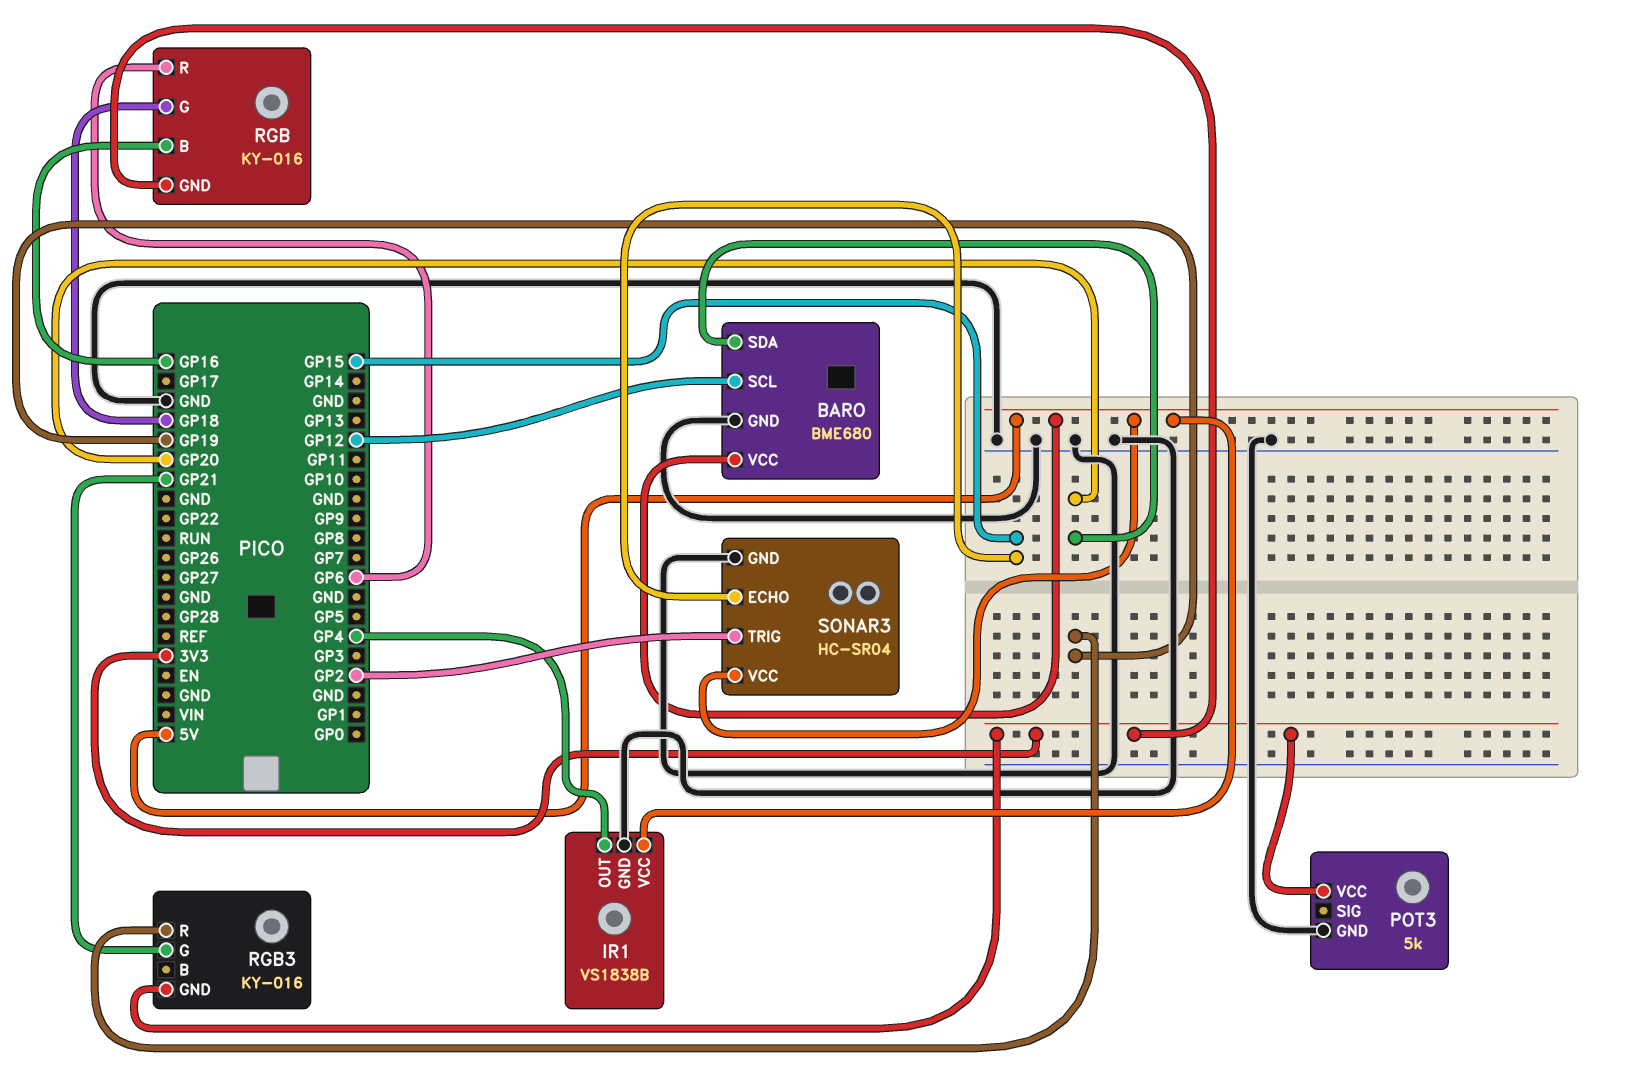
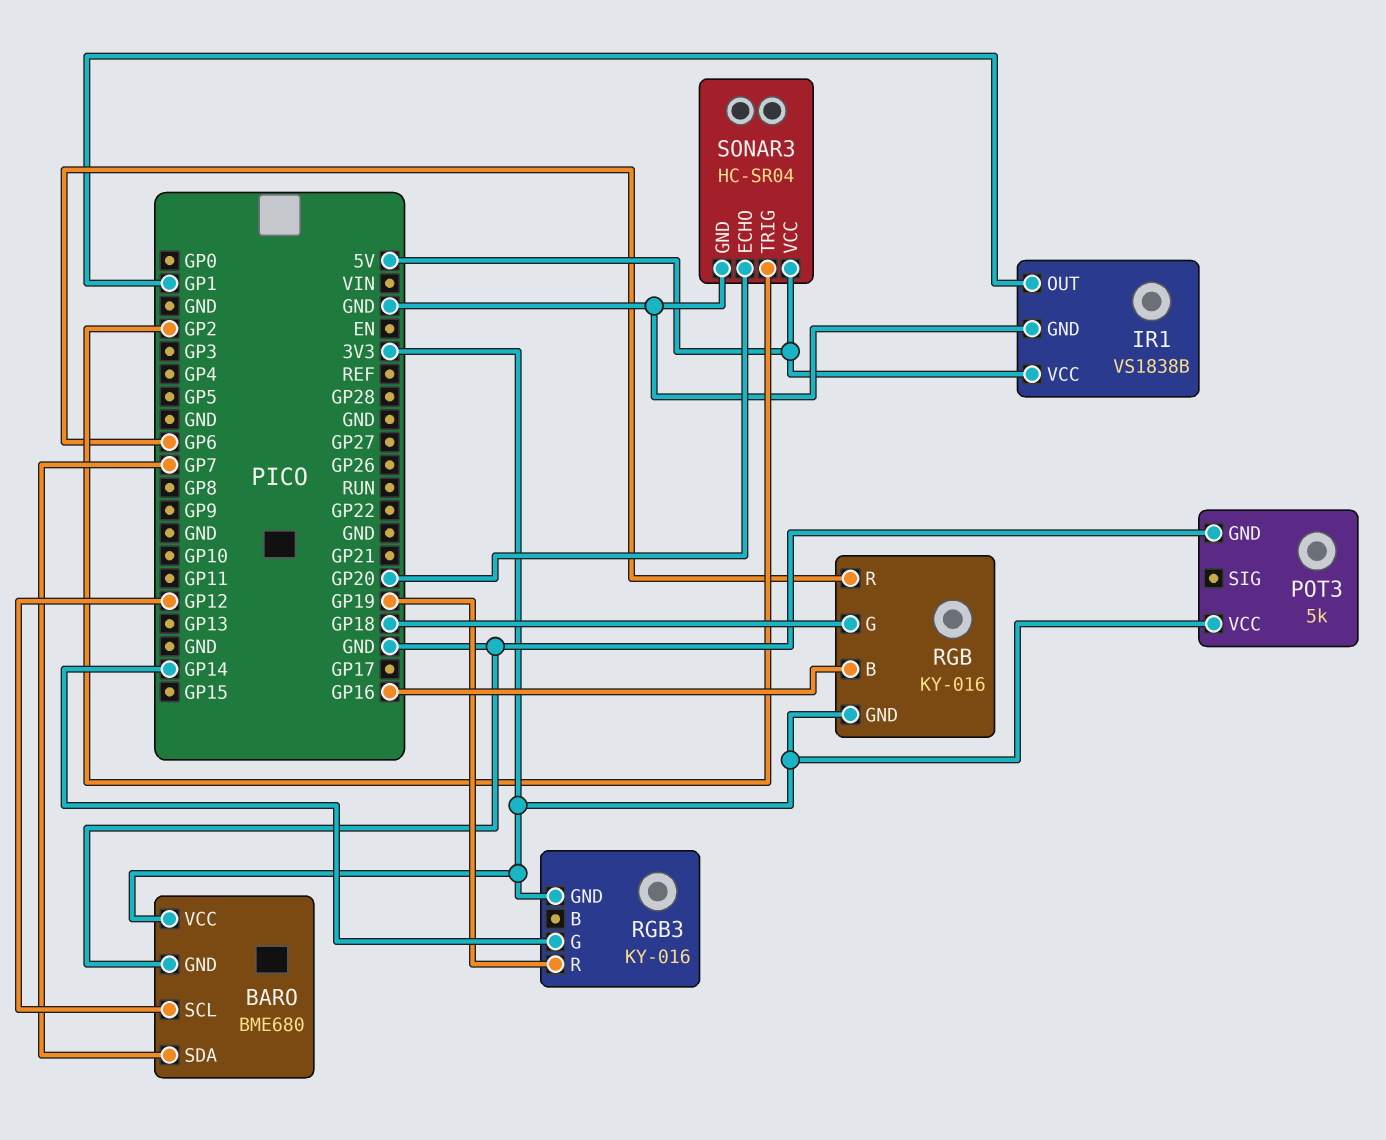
BARO pin SDA: GP20 -> GP7
BARO pin VCC: 5V -> 3V3
IR1 pin OUT: GP4 -> GP1
RGB3 pin G: GP21 -> GP14
SONAR3 pin ECHO: GP15 -> GP20

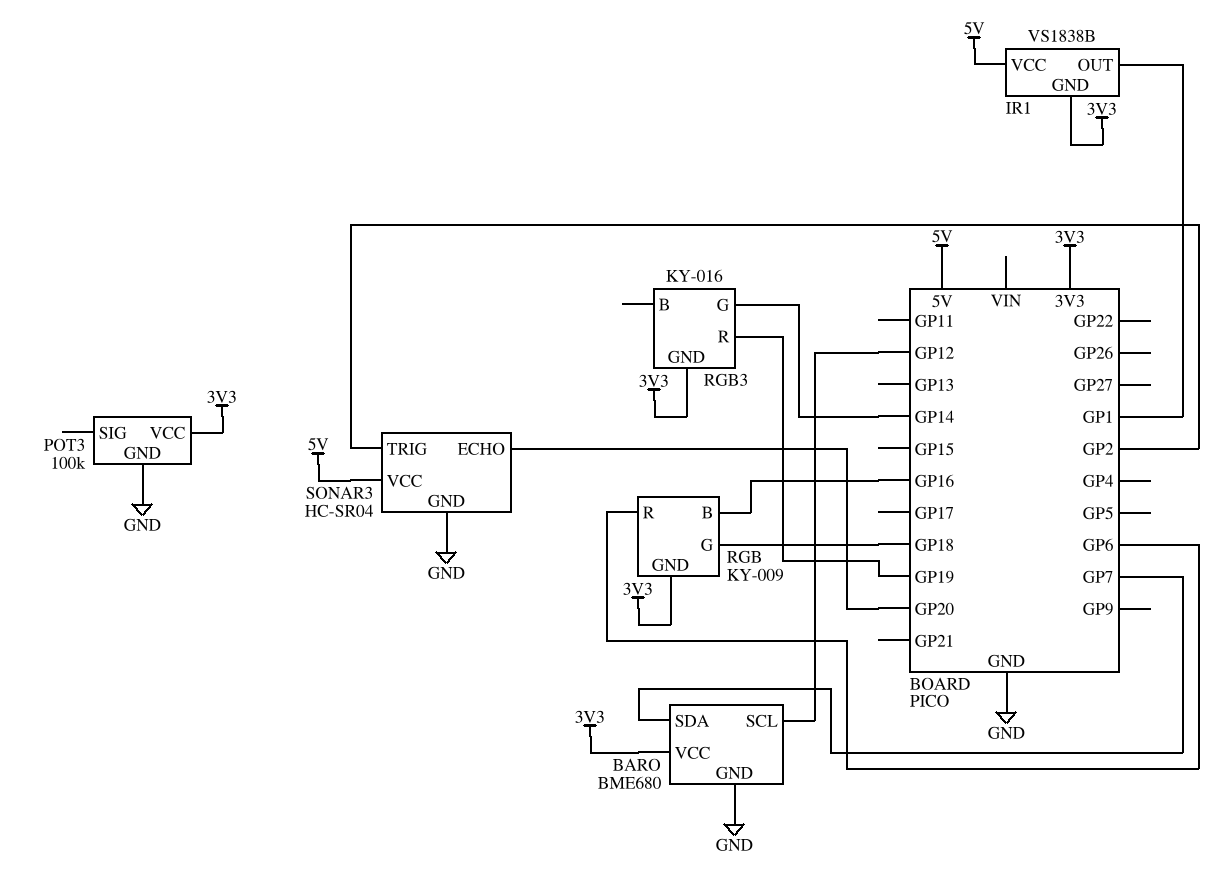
IR1 pin GND: GND -> 3V3
POT3: 5k -> 100k
RGB: KY-016 -> KY-009

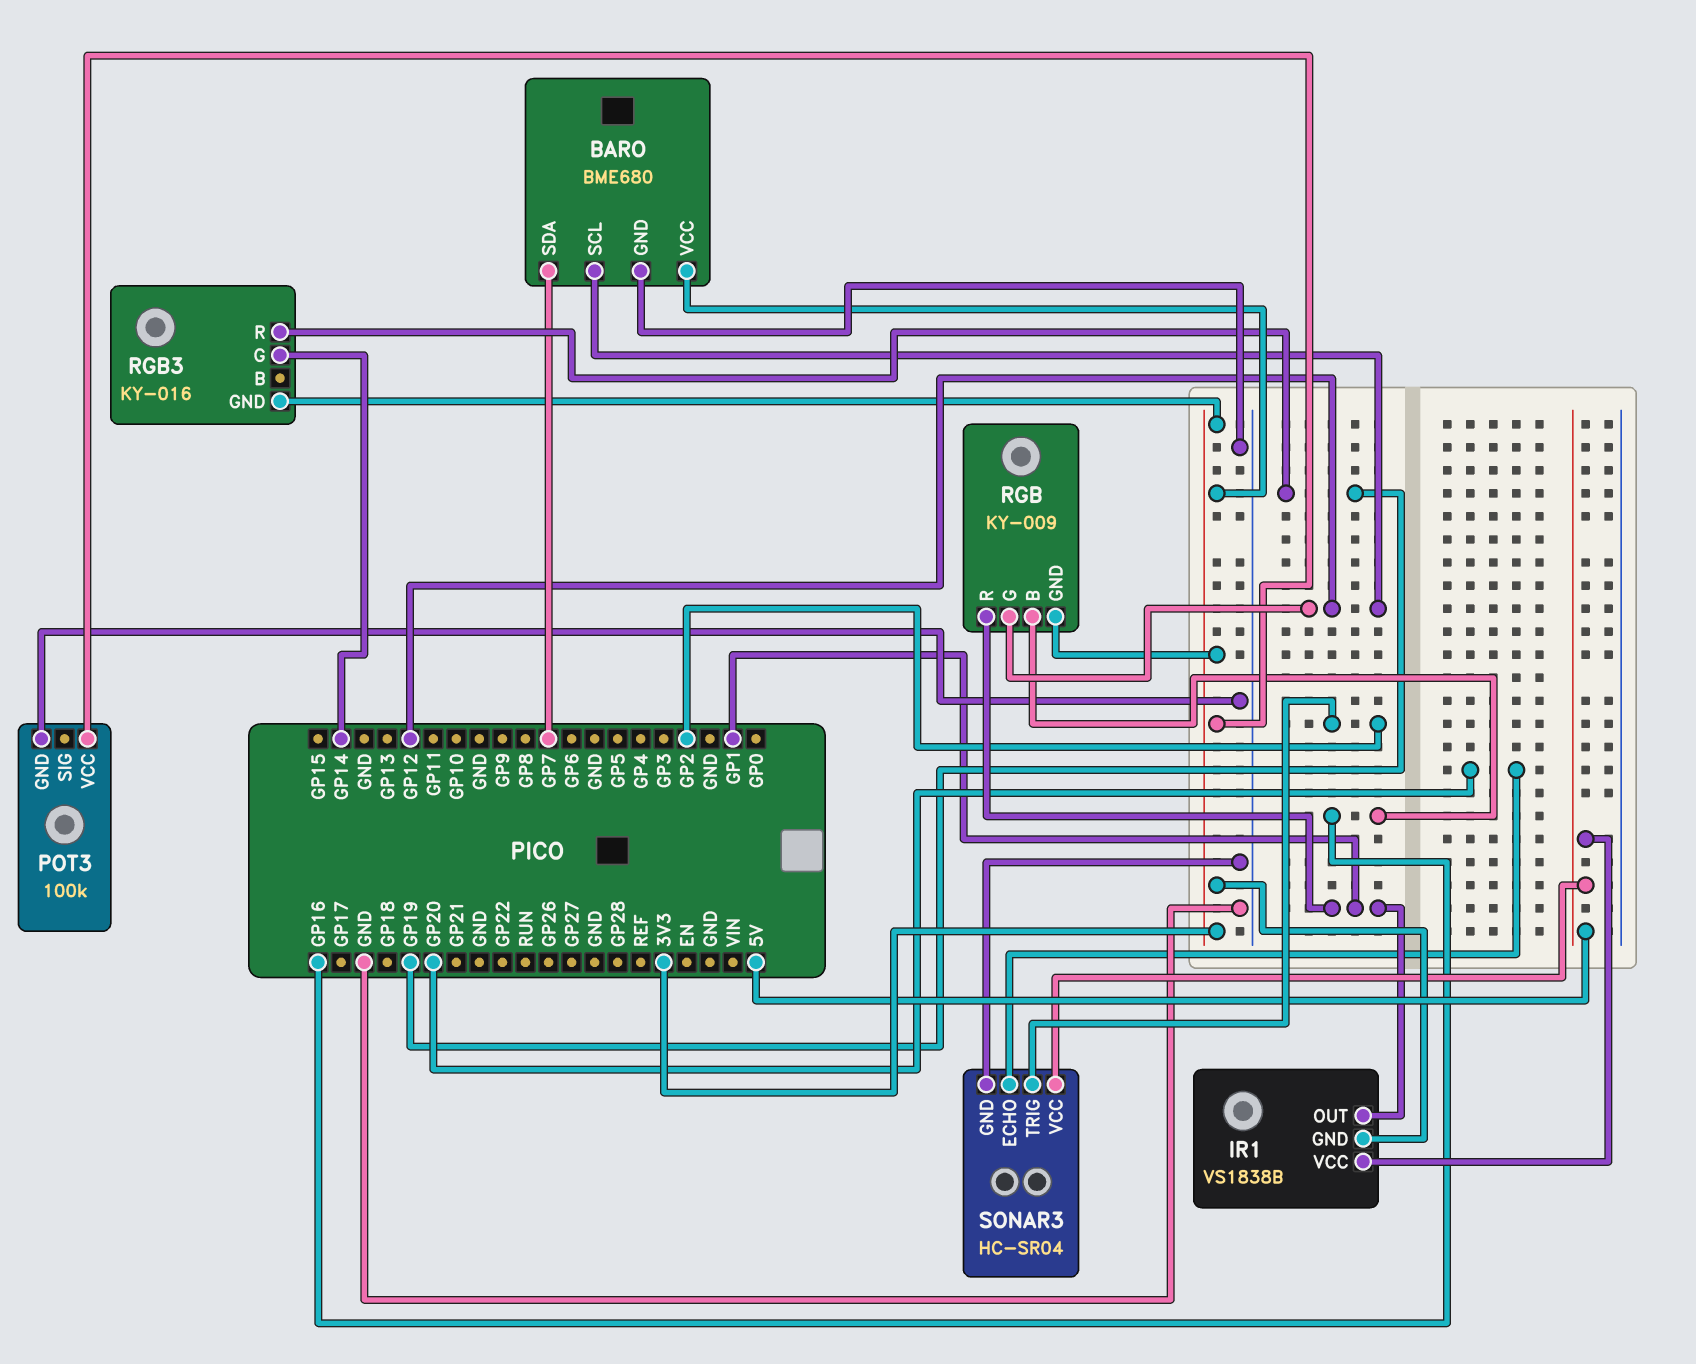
RGB pin G: GP18 -> GP12
RGB pin R: GP6 -> GP1

